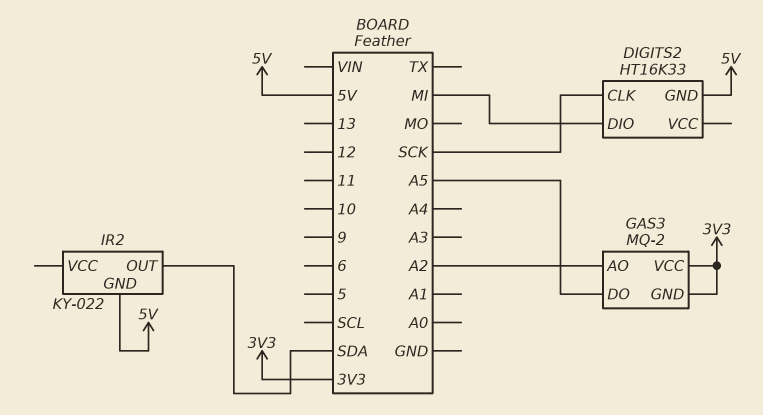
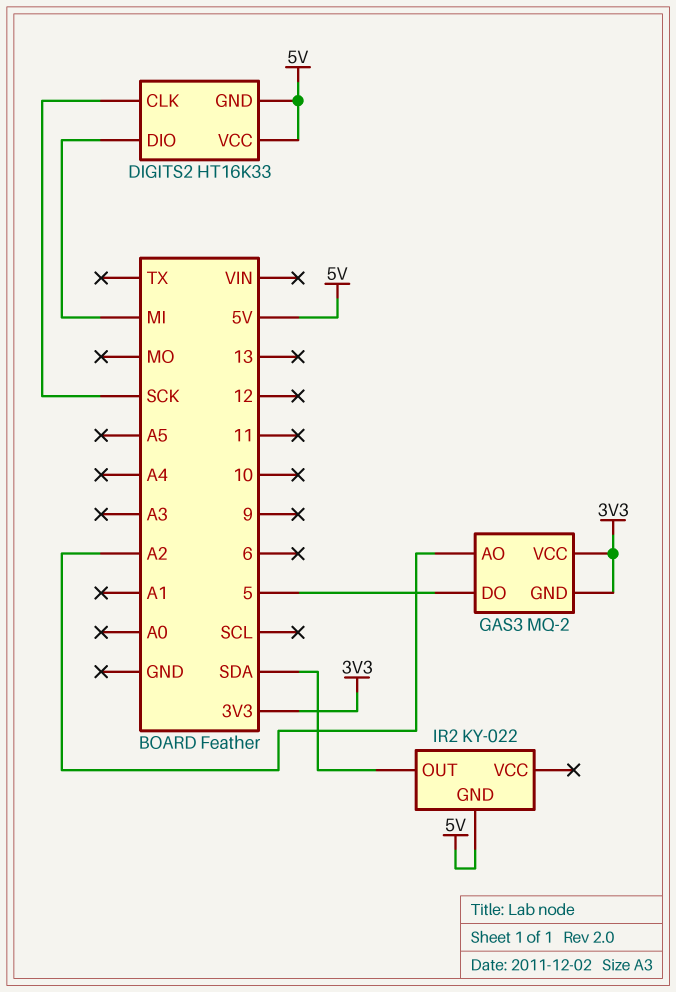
DIGITS2 pin VCC: none -> 5V
GAS3 pin DO: A5 -> 5

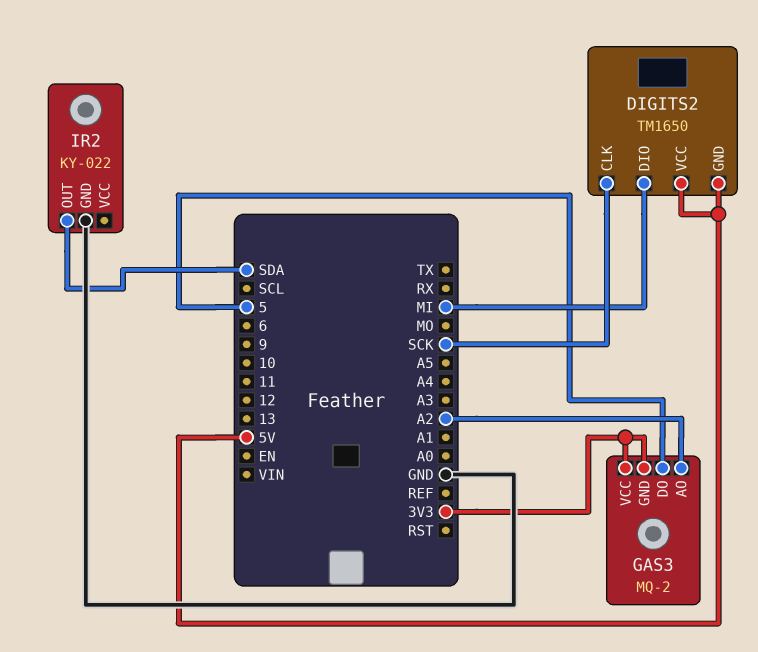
DIGITS2: HT16K33 -> TM1650
IR2 pin GND: 5V -> GND

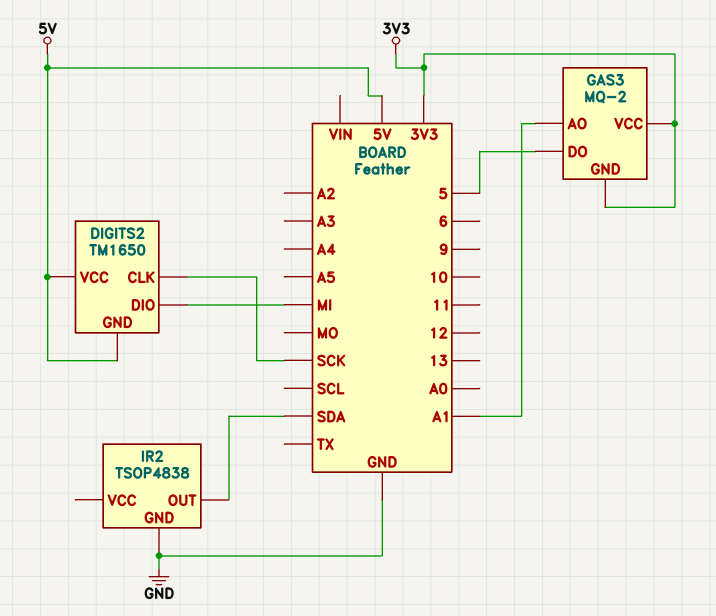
GAS3 pin AO: A2 -> A1
IR2: KY-022 -> TSOP4838

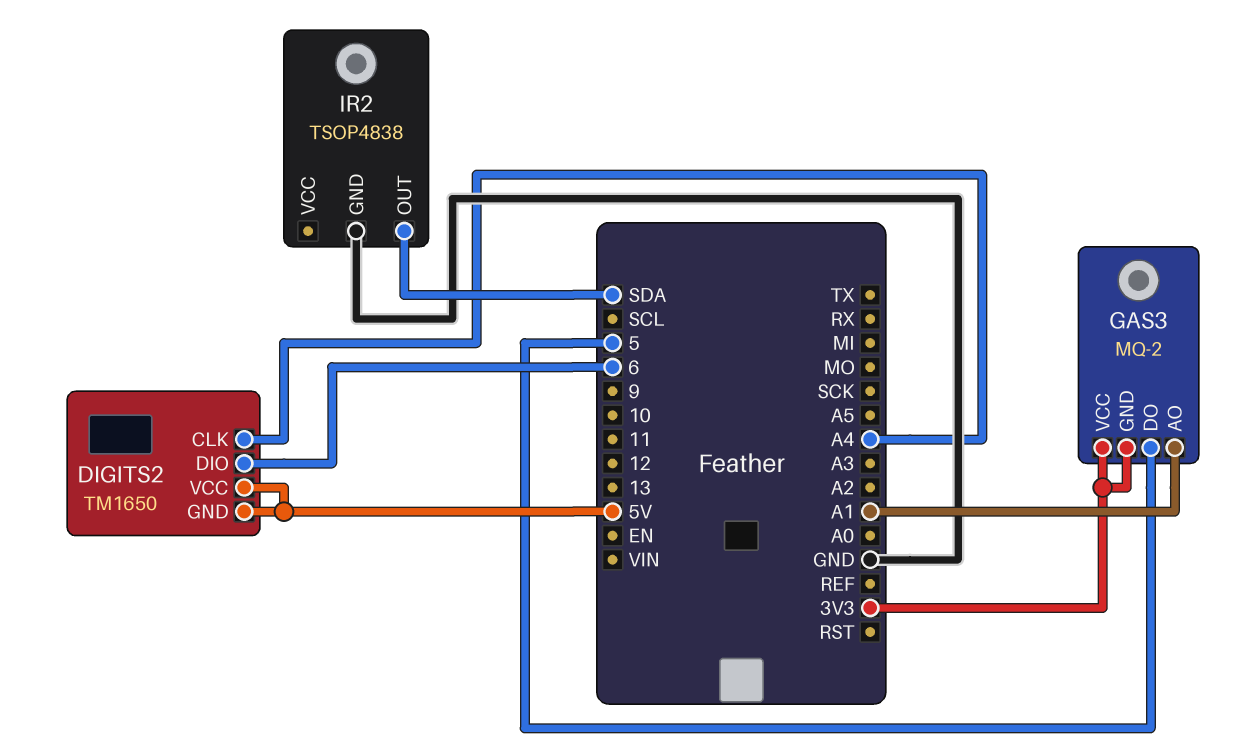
DIGITS2 pin CLK: SCK -> A4
DIGITS2 pin DIO: MI -> 6

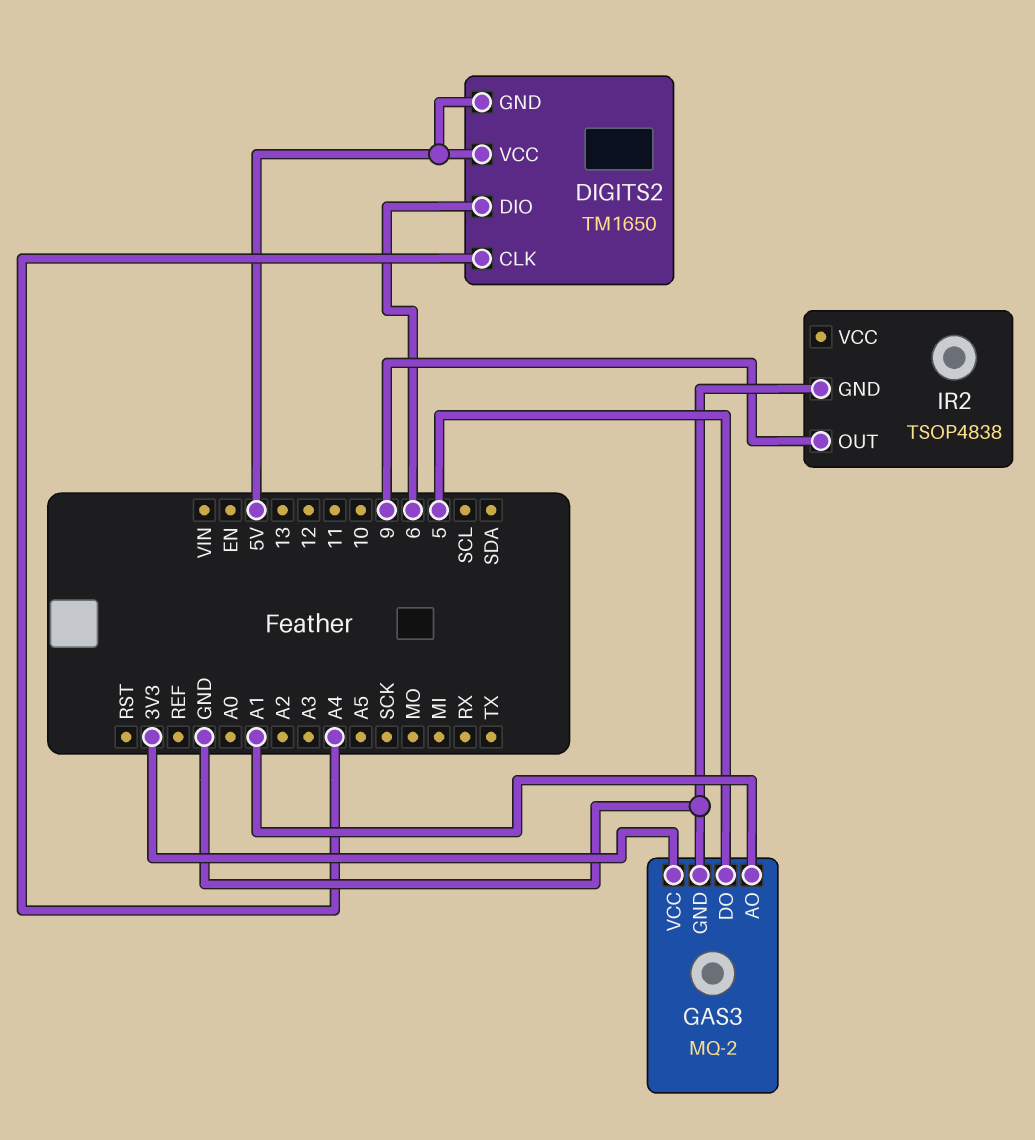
GAS3 pin GND: 3V3 -> GND
IR2 pin OUT: SDA -> 9

